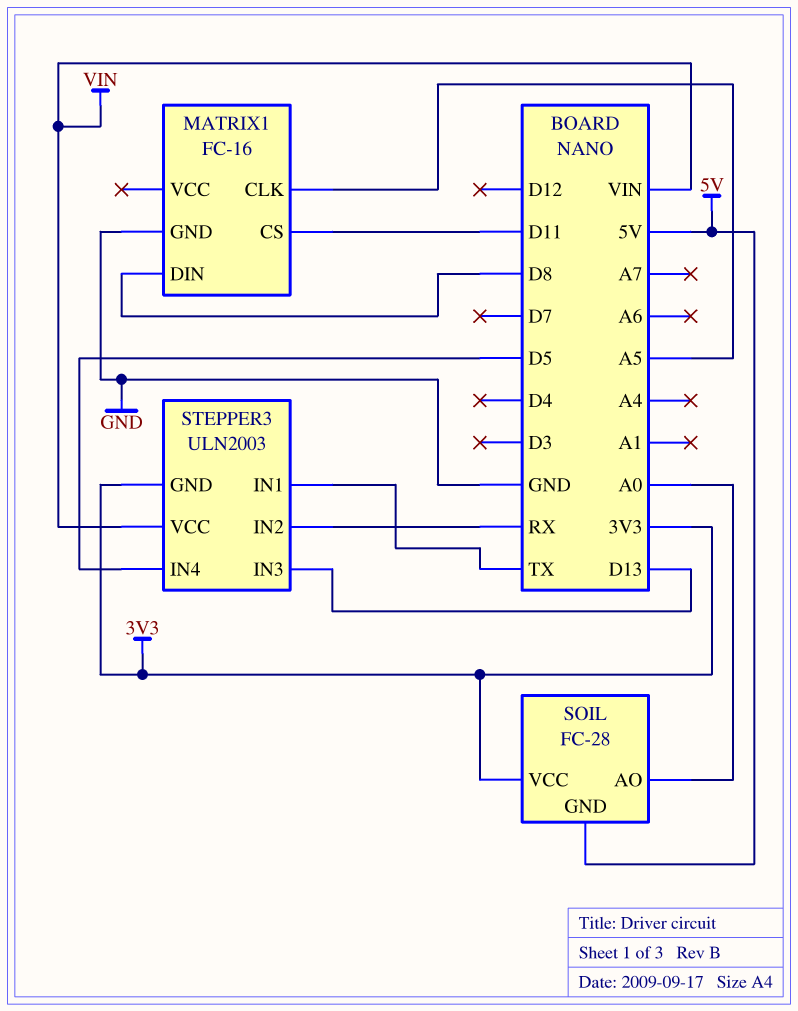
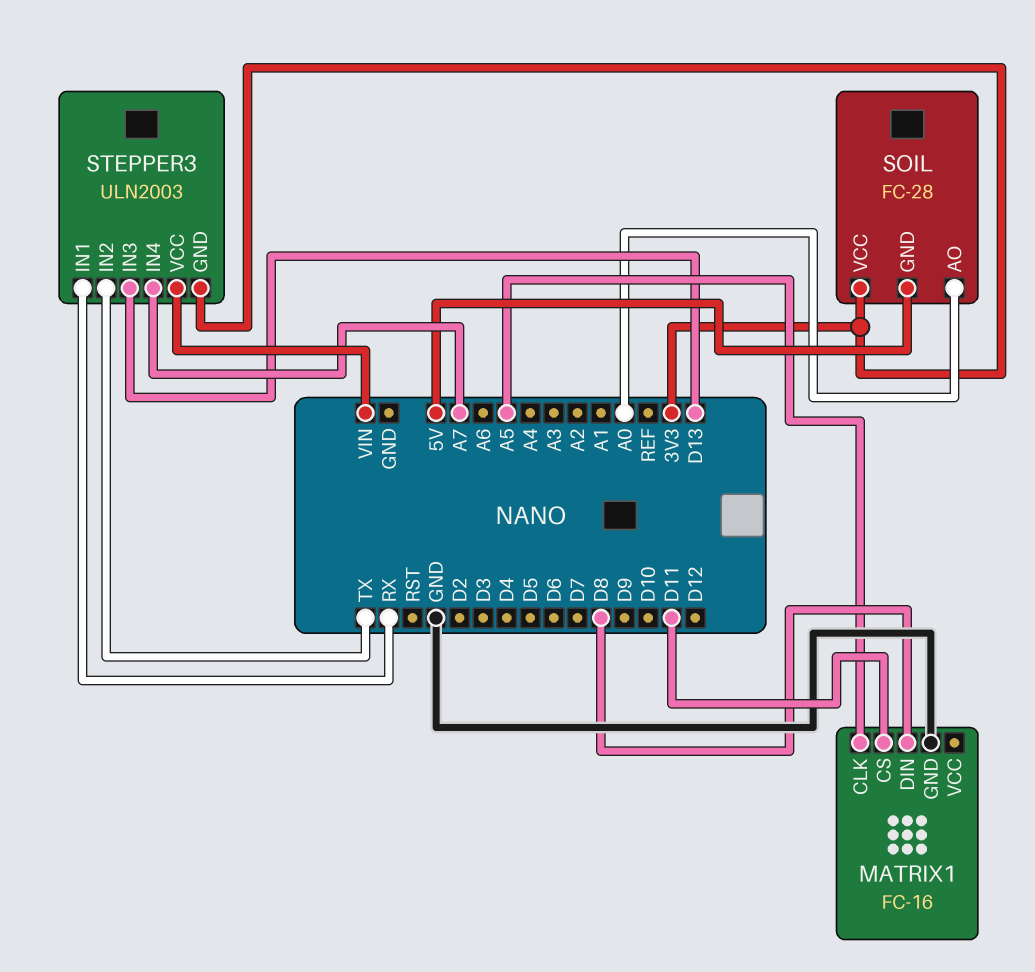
STEPPER3 pin IN1: TX -> RX
STEPPER3 pin IN2: RX -> TX
STEPPER3 pin IN4: D5 -> A7

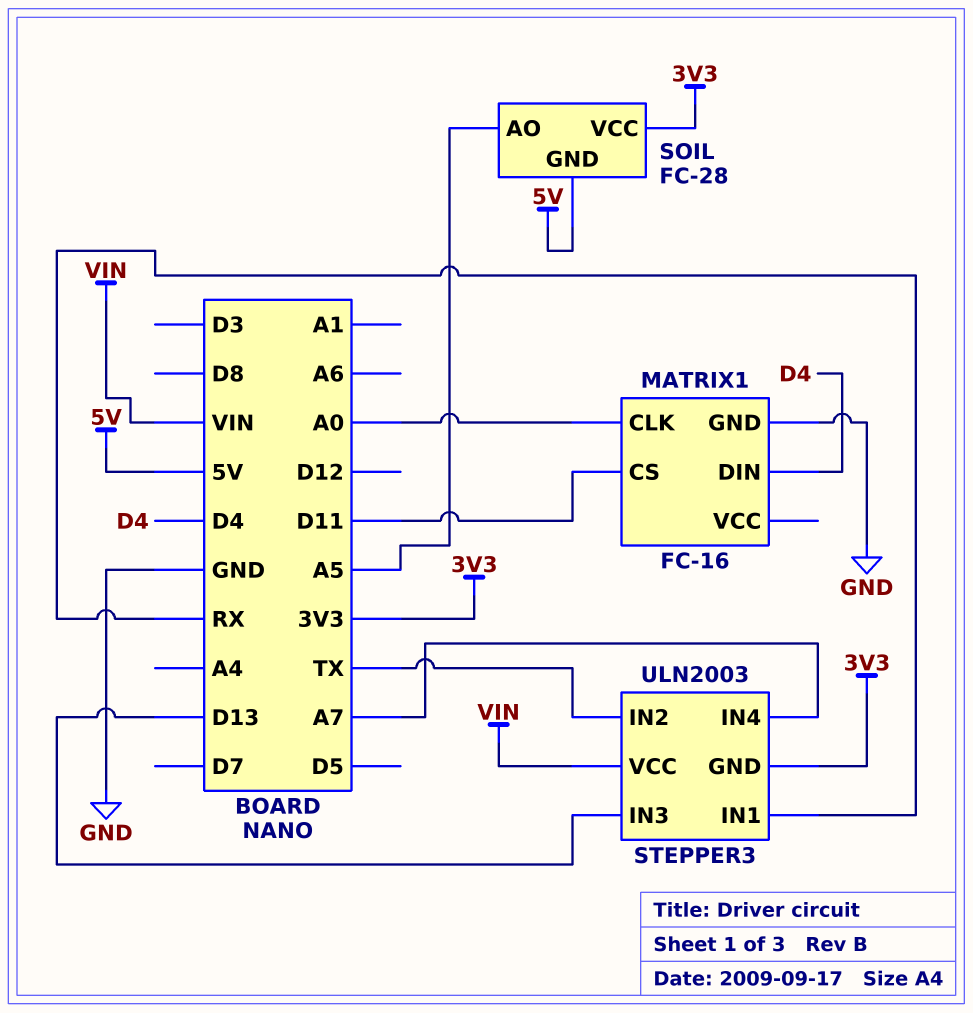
MATRIX1 pin CLK: A5 -> A0
MATRIX1 pin DIN: D8 -> D4
SOIL pin AO: A0 -> A5

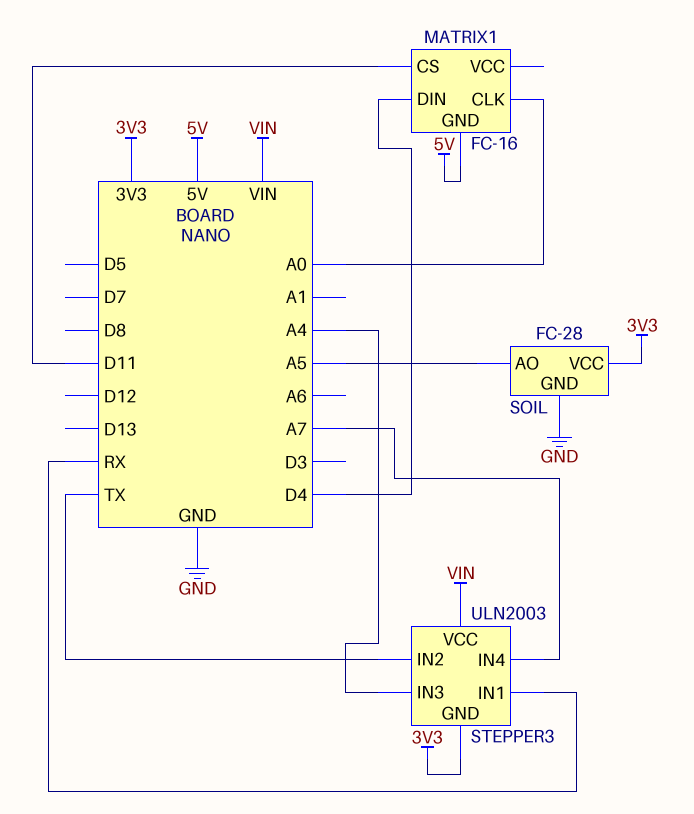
MATRIX1 pin GND: GND -> 5V
SOIL pin GND: 5V -> GND
STEPPER3 pin IN3: D13 -> A4

